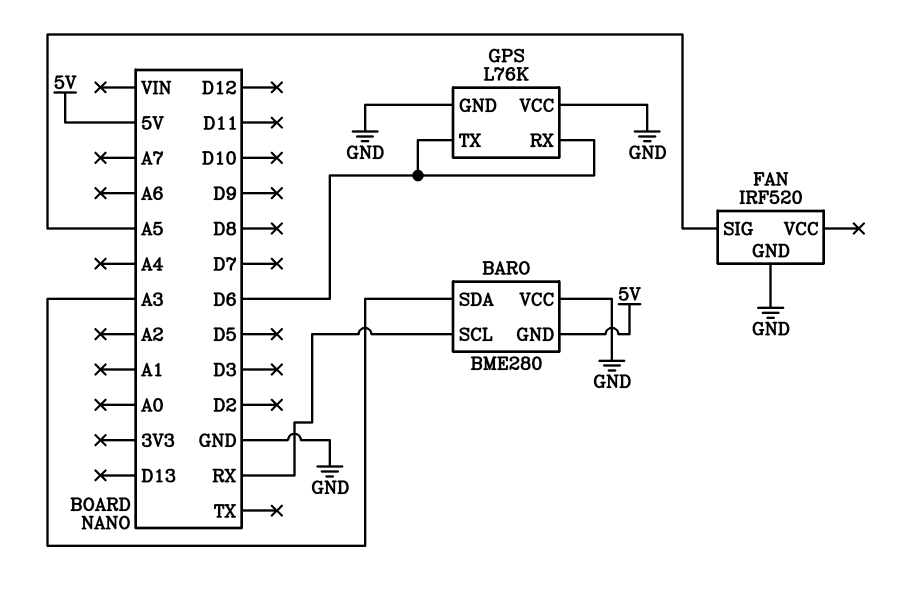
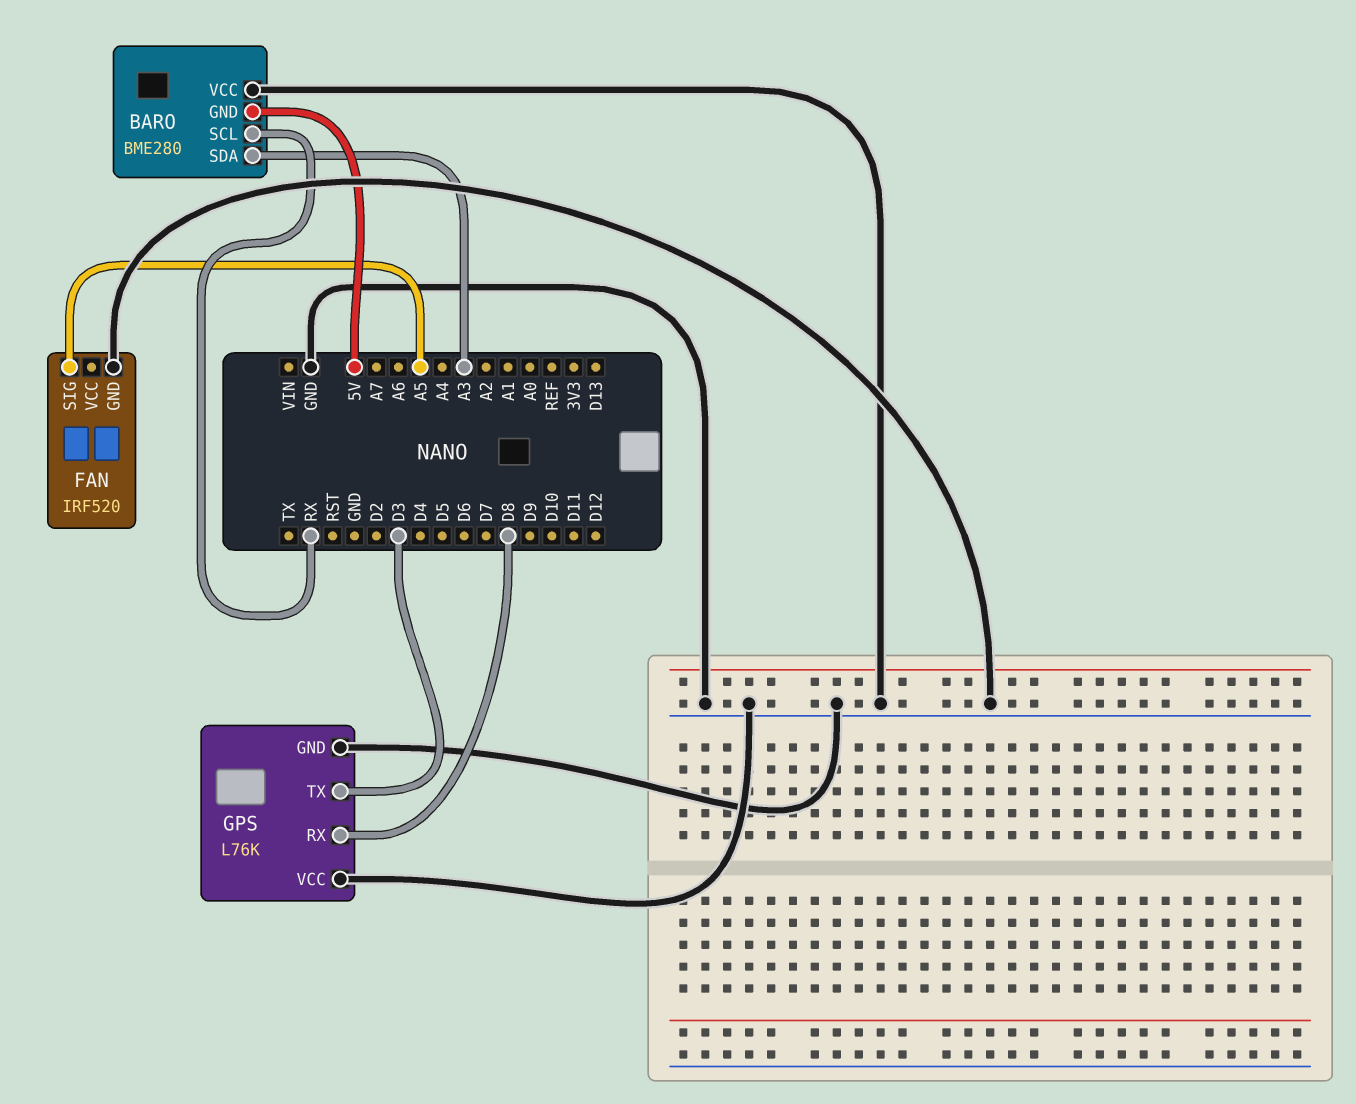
GPS pin RX: D6 -> D8
GPS pin TX: D6 -> D3

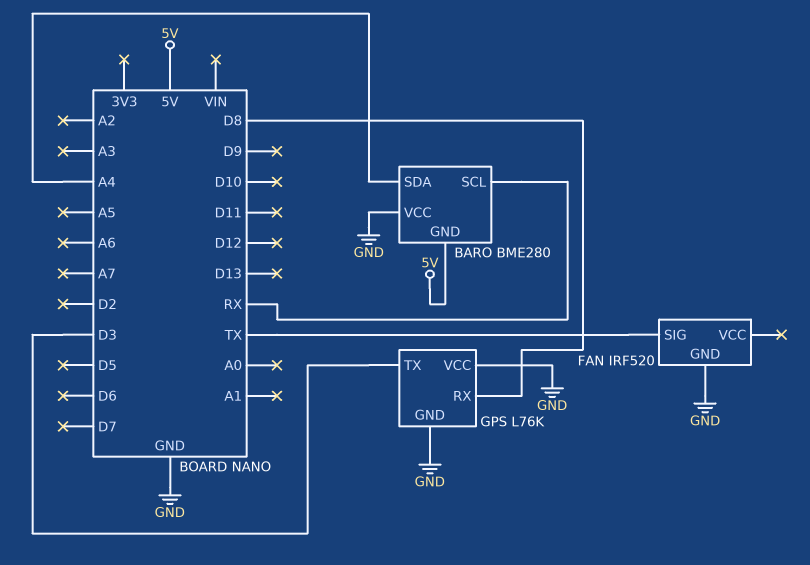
BARO pin SDA: A3 -> A4
FAN pin SIG: A5 -> TX

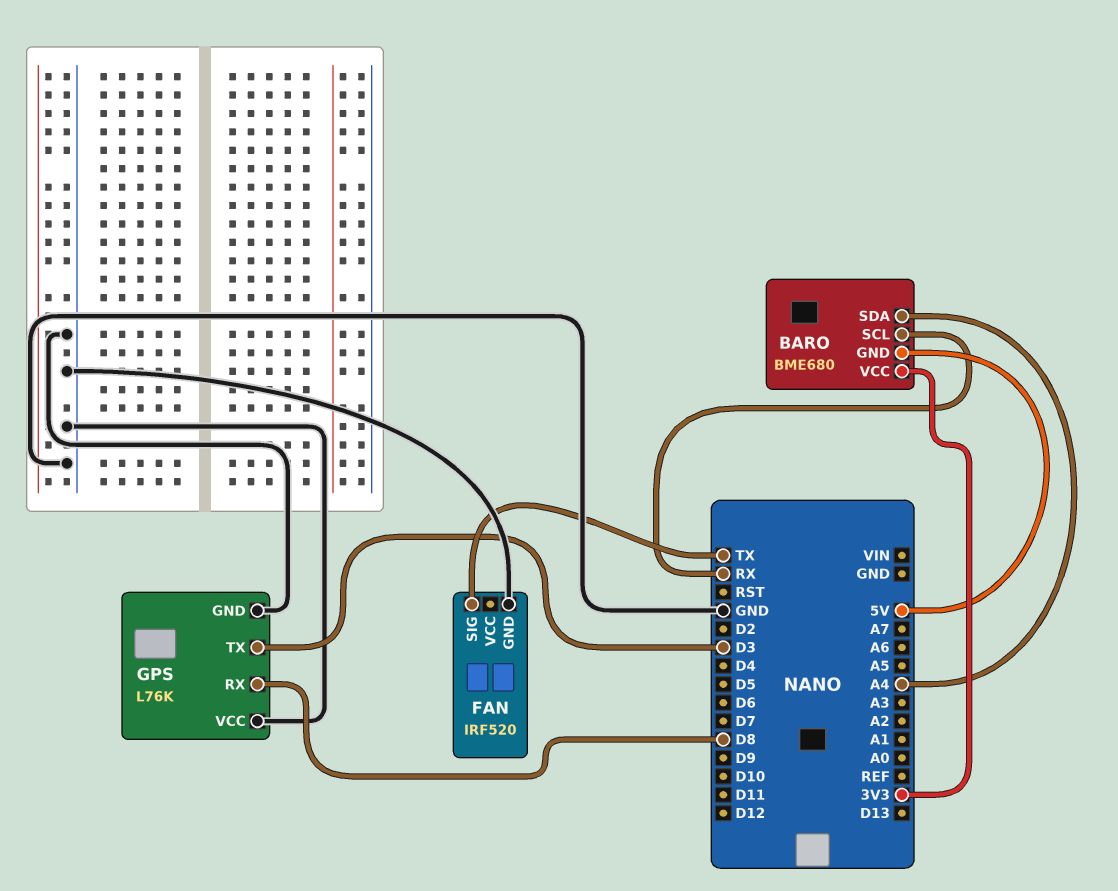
BARO: BME280 -> BME680
BARO pin VCC: GND -> 3V3

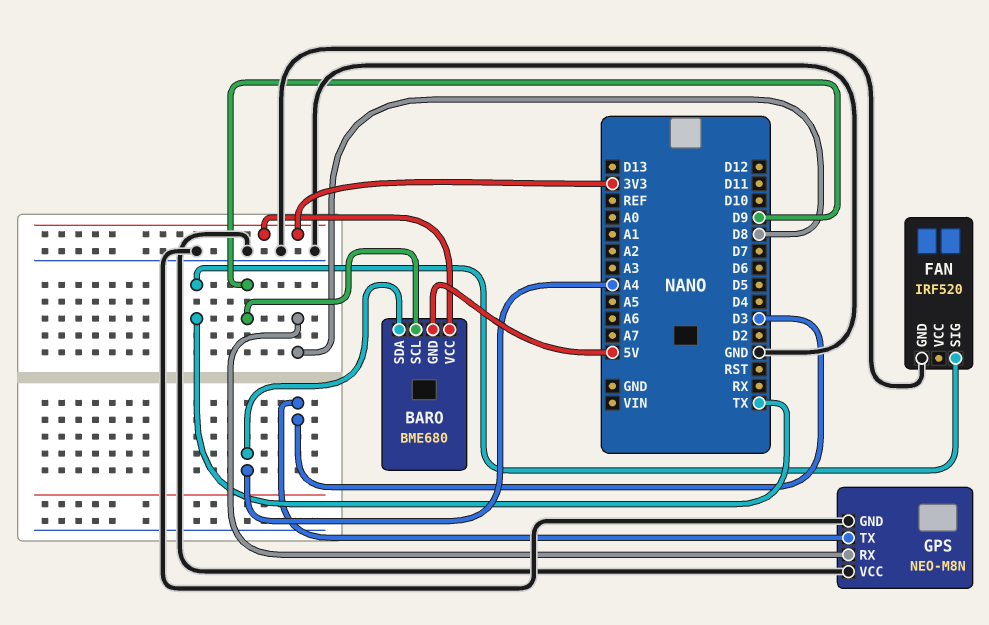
BARO pin SCL: RX -> D9
GPS: L76K -> NEO-M8N

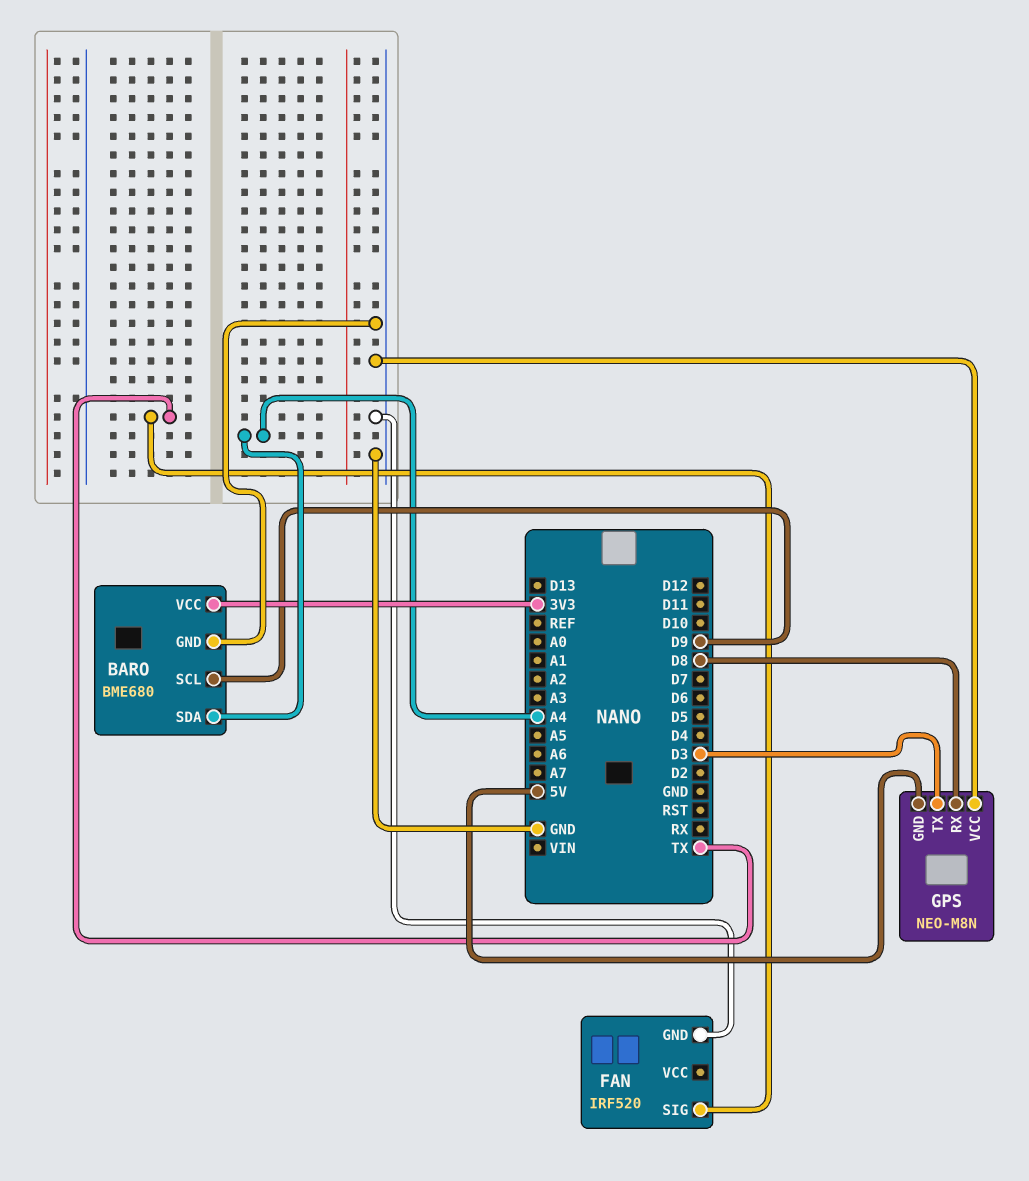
BARO pin GND: 5V -> GND
GPS pin GND: GND -> 5V

